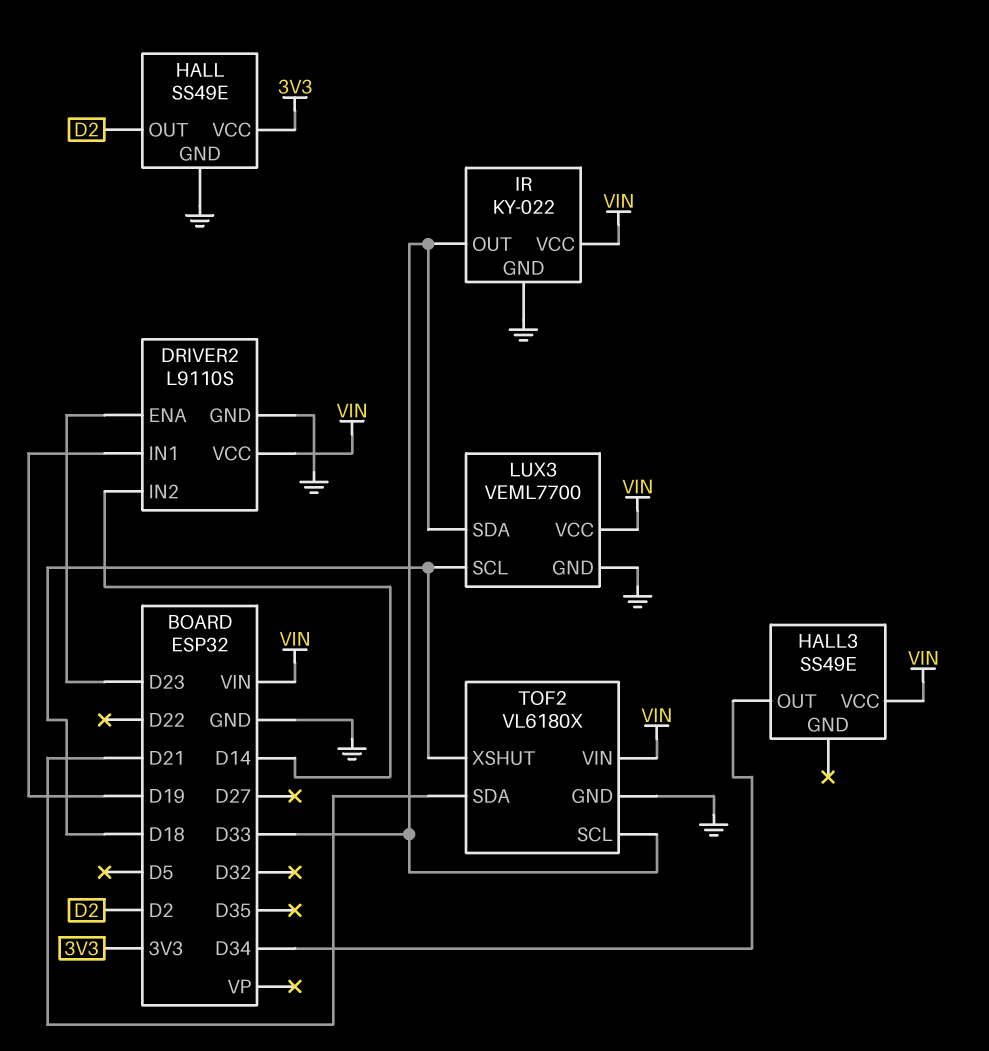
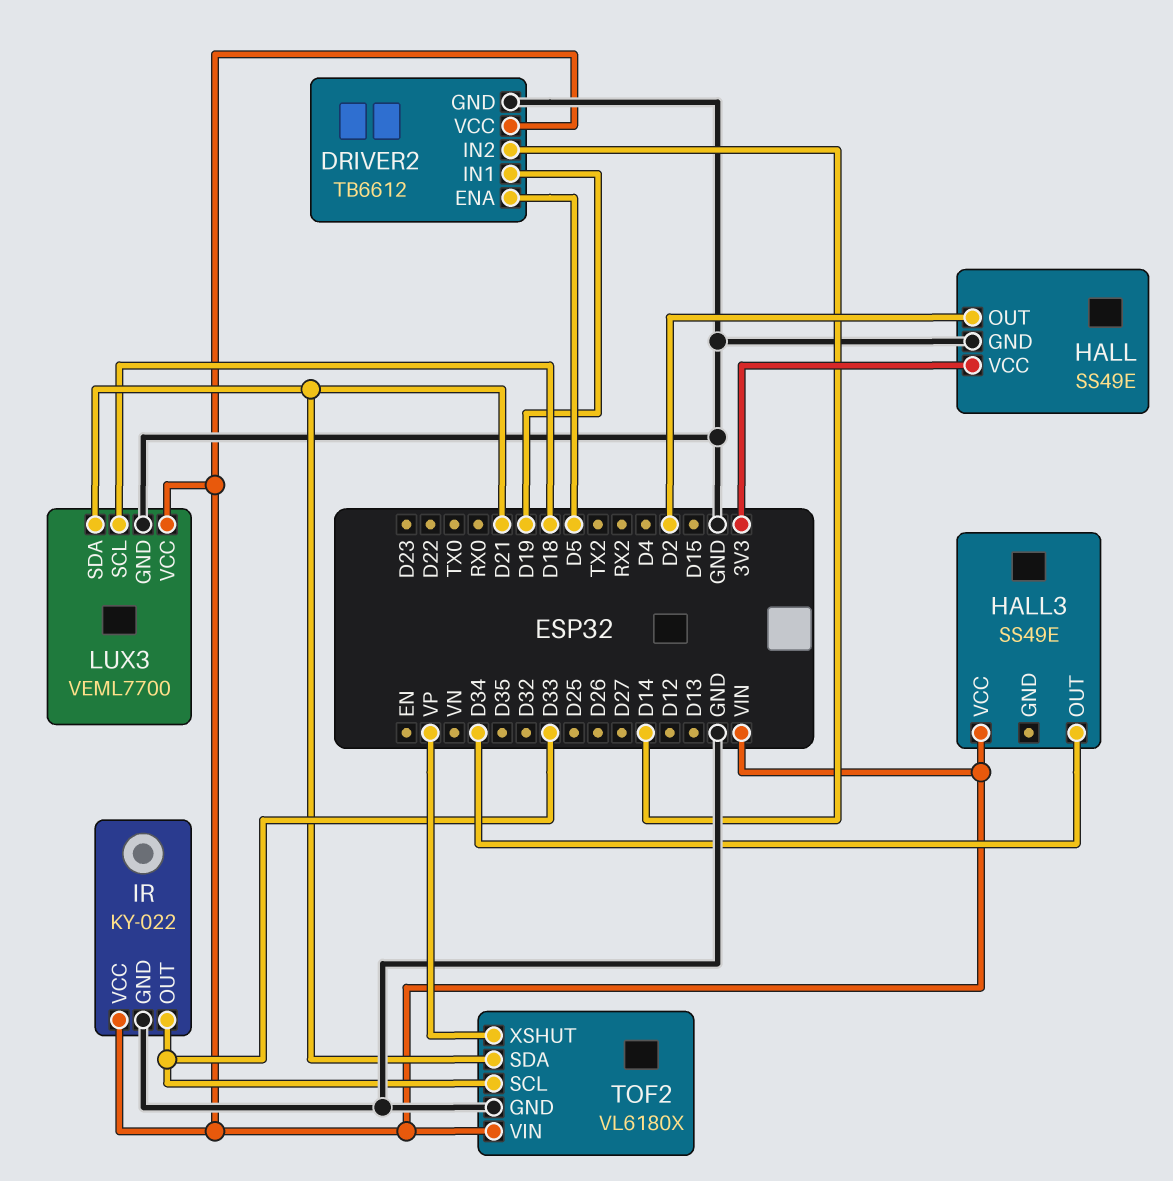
DRIVER2: L9110S -> TB6612
DRIVER2 pin ENA: D23 -> D5
LUX3 pin SDA: D33 -> D21
TOF2 pin XSHUT: D18 -> VP

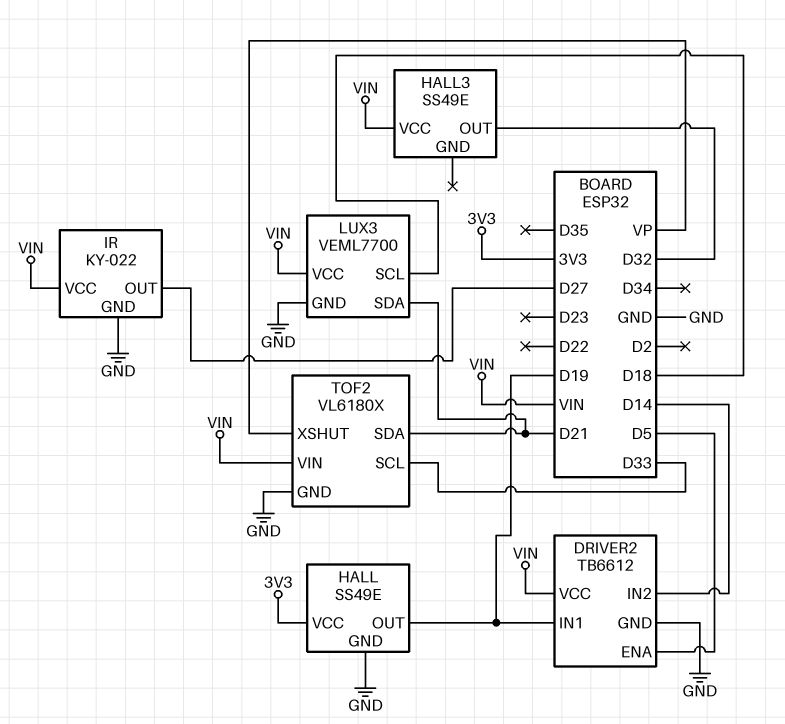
HALL pin OUT: D2 -> D19
HALL3 pin OUT: D34 -> D32
IR pin OUT: D33 -> D27

